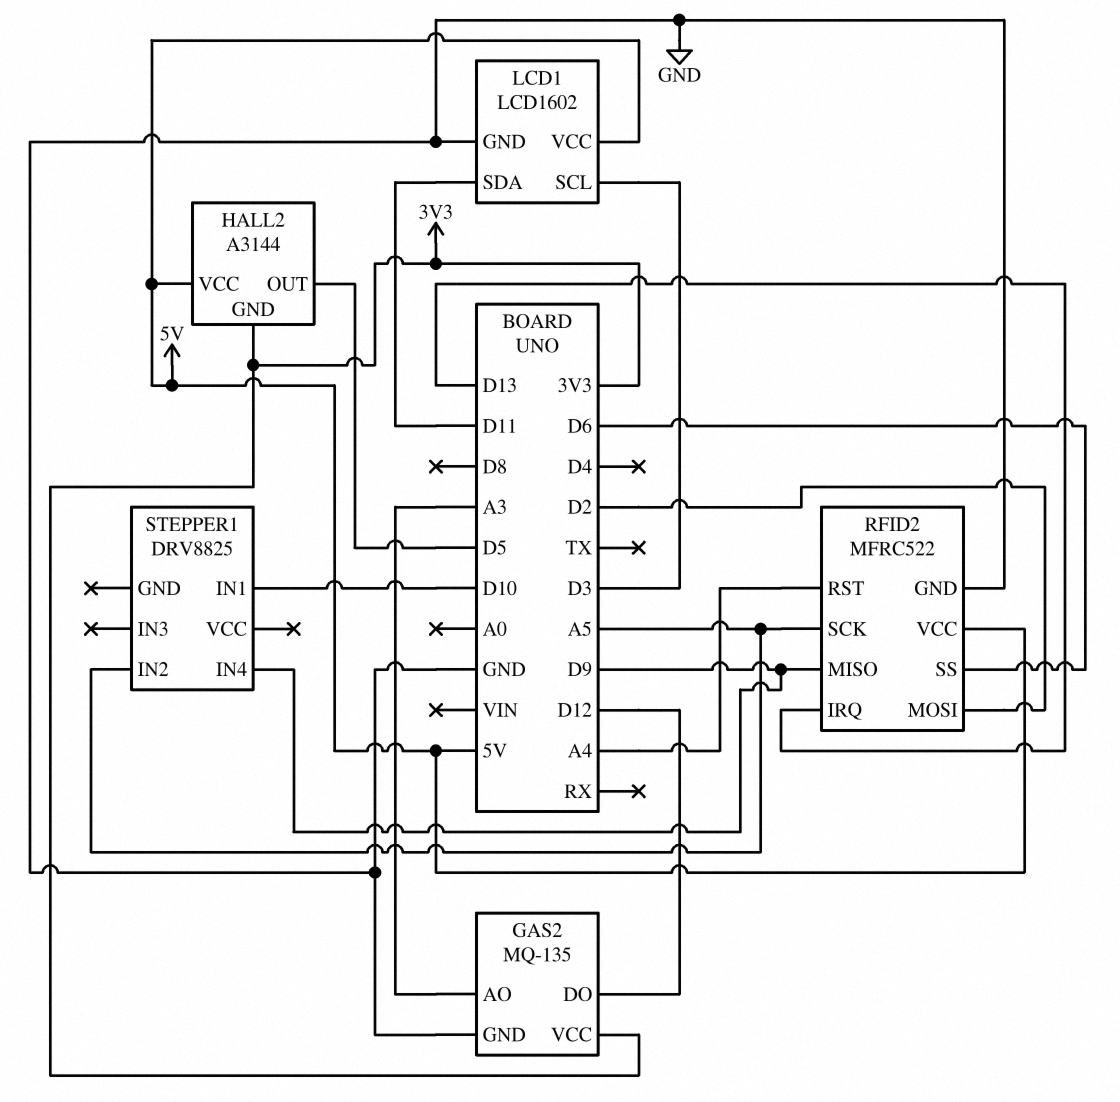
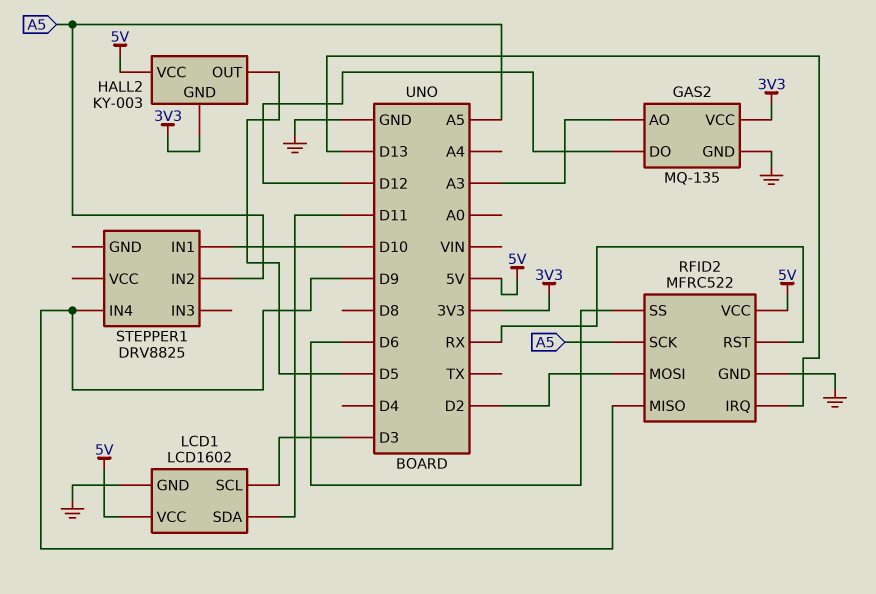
HALL2: A3144 -> KY-003
RFID2 pin RST: A4 -> RX

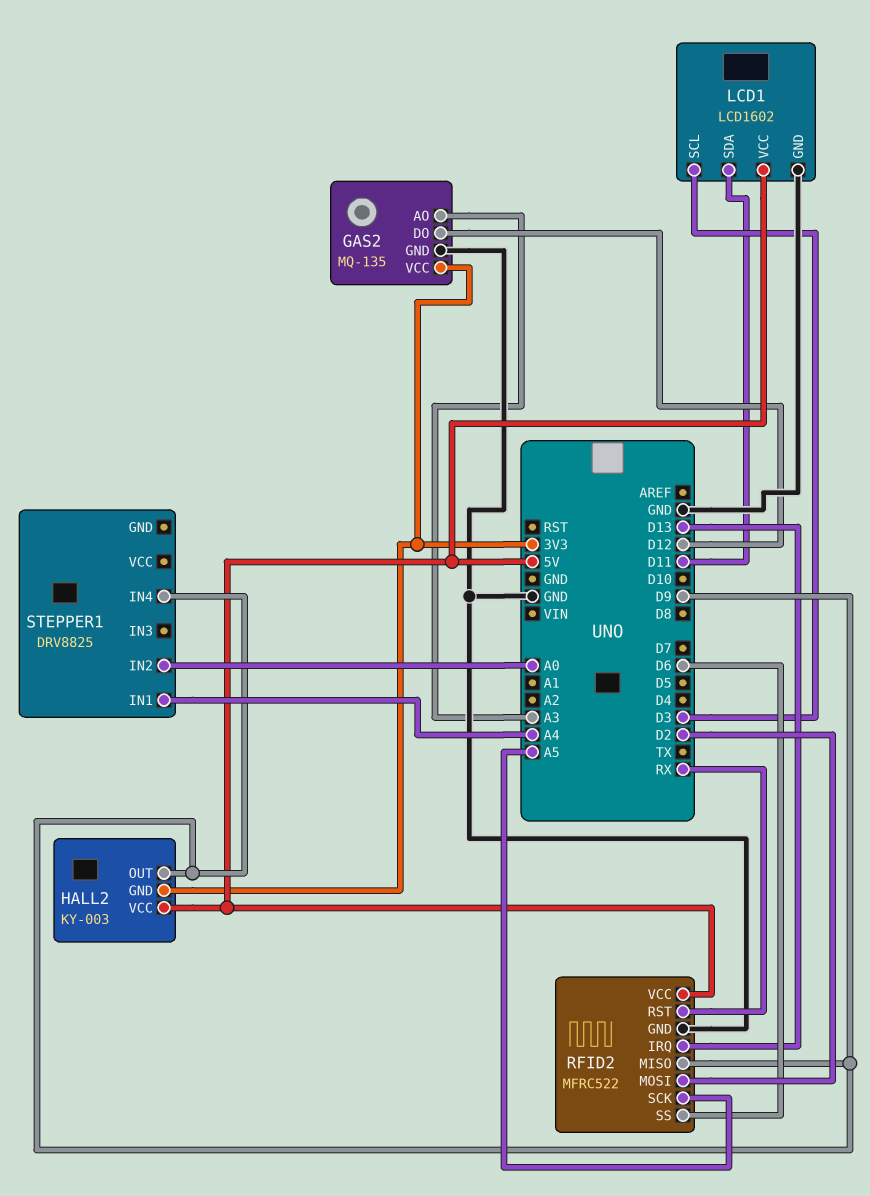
HALL2 pin OUT: D5 -> D9
STEPPER1 pin IN1: D10 -> A4
STEPPER1 pin IN2: A5 -> A0

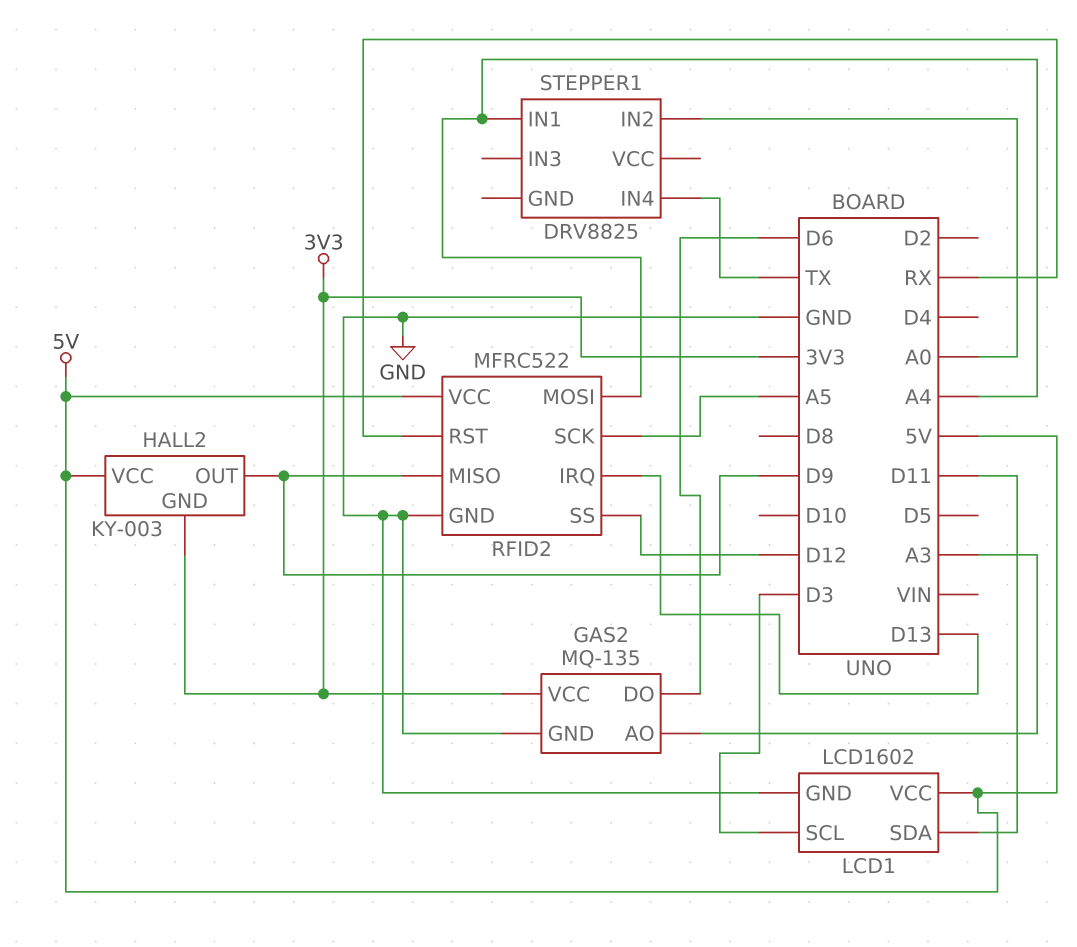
GAS2 pin DO: D12 -> D6
RFID2 pin MOSI: D2 -> A4
RFID2 pin SS: D6 -> D12
STEPPER1 pin IN4: D9 -> TX

